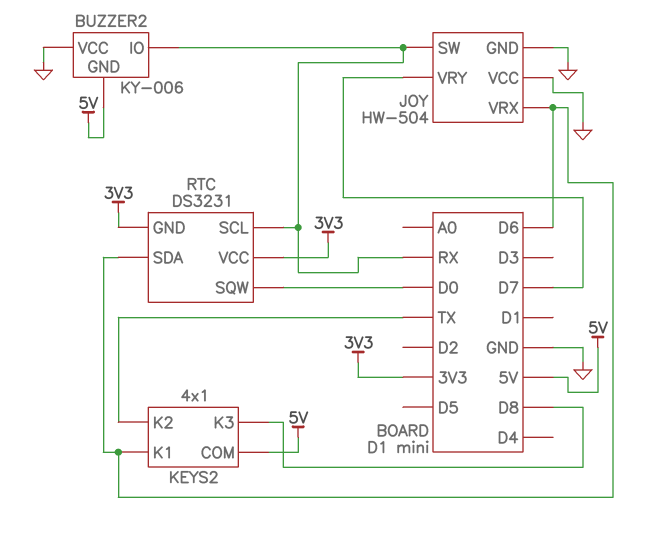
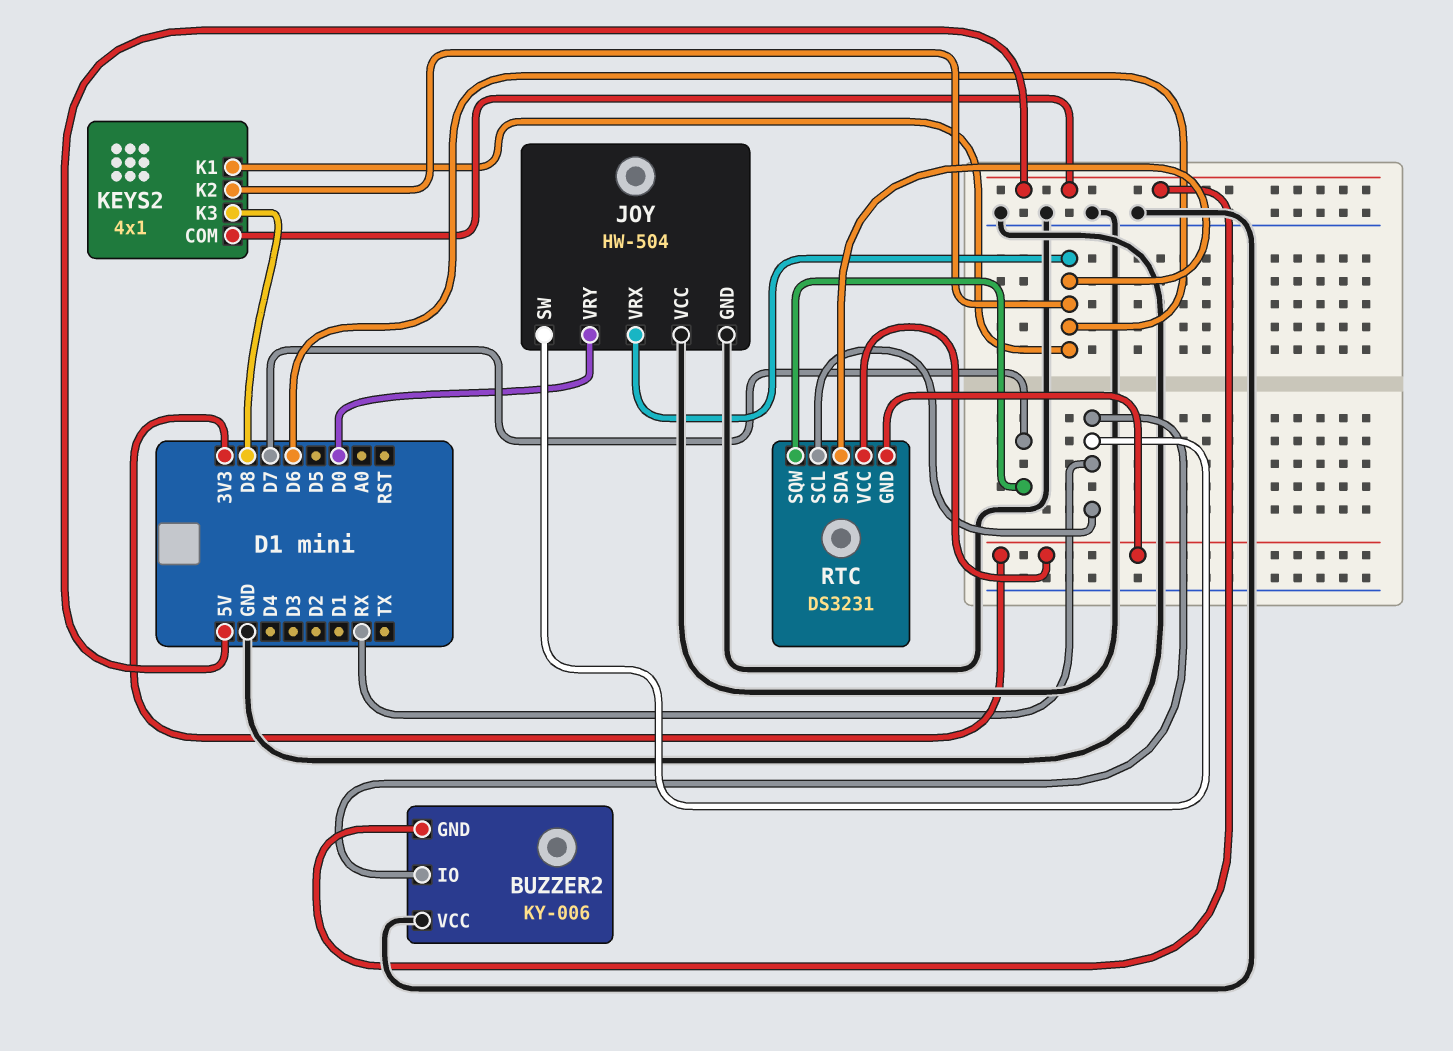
JOY pin VRY: D7 -> D0
KEYS2 pin K2: TX -> D6
RTC pin SQW: D0 -> D7

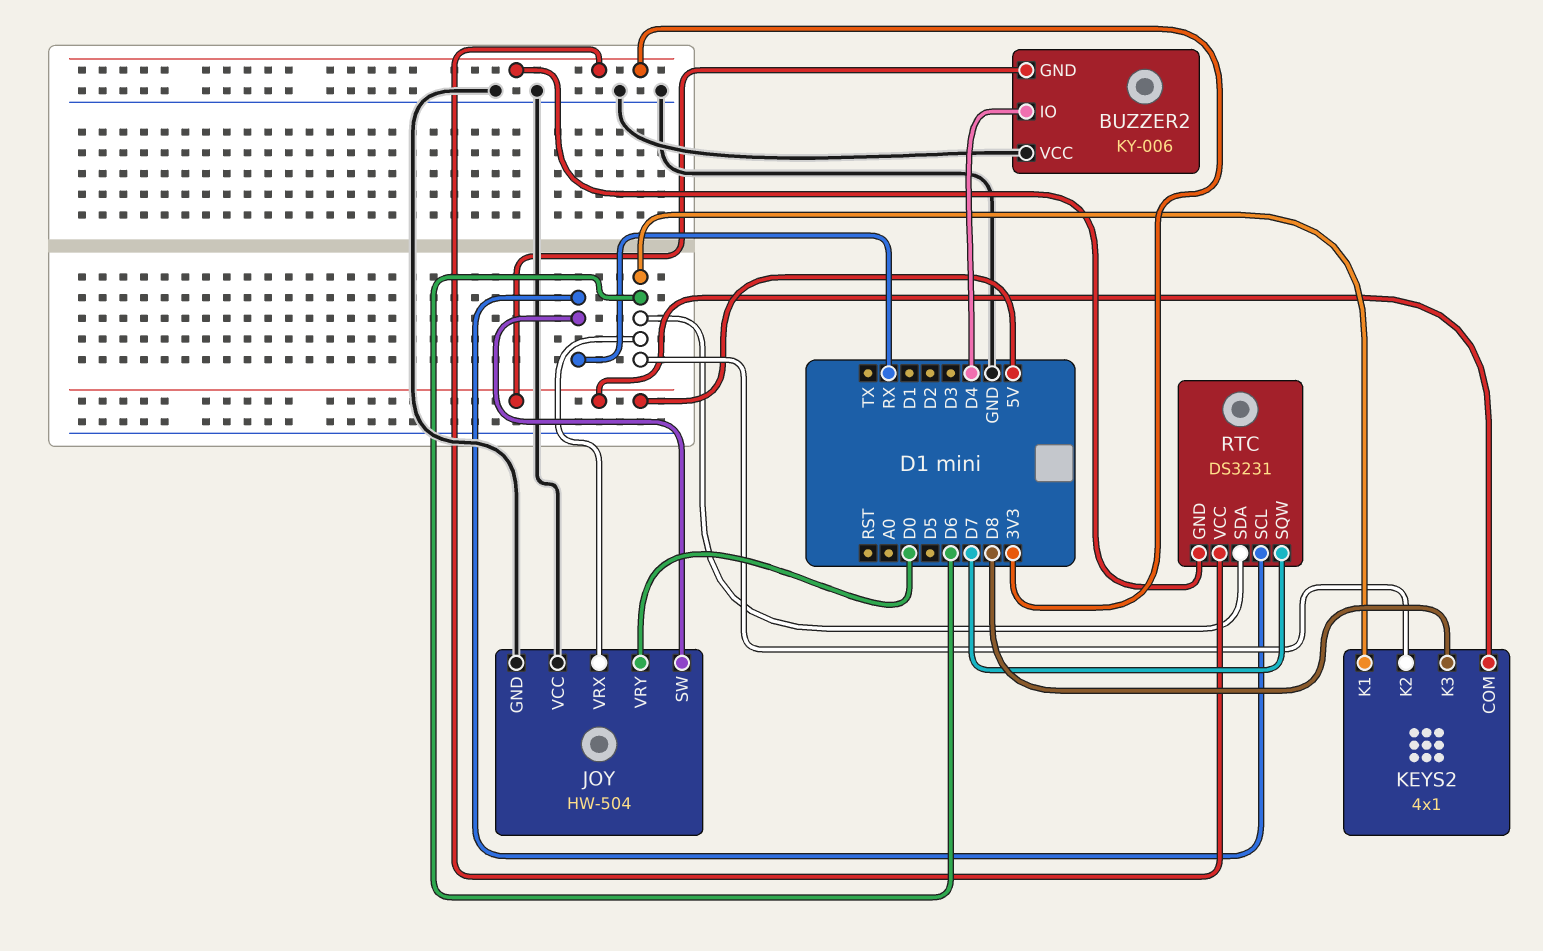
BUZZER2 pin IO: RX -> D4

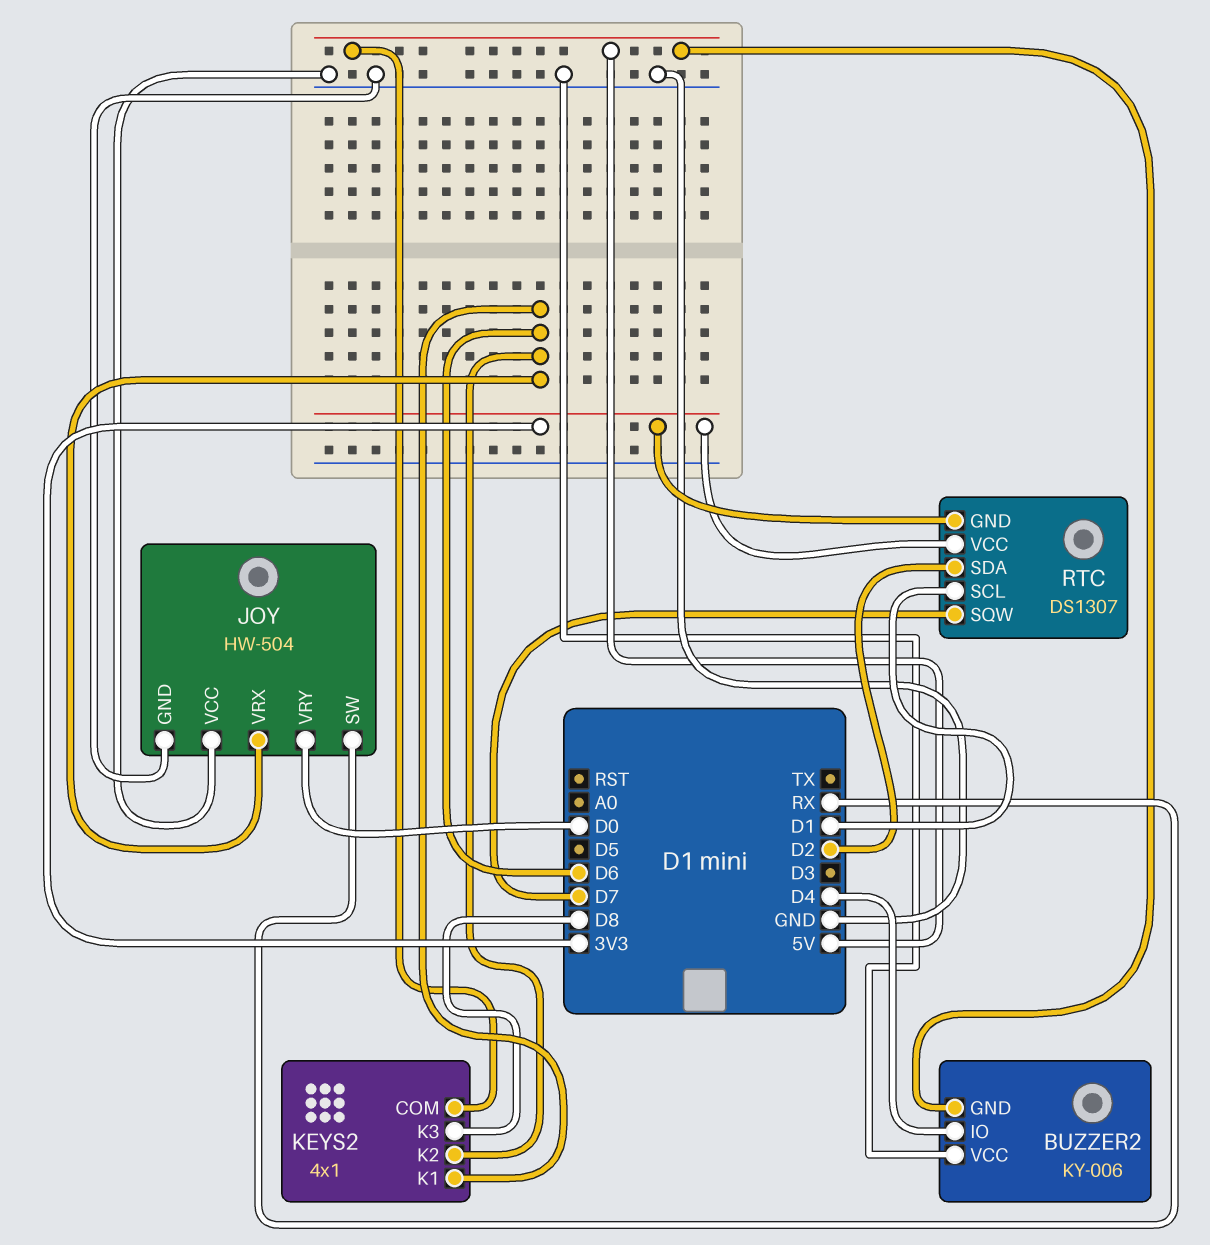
RTC: DS3231 -> DS1307
RTC pin SCL: RX -> D1
RTC pin SDA: D6 -> D2

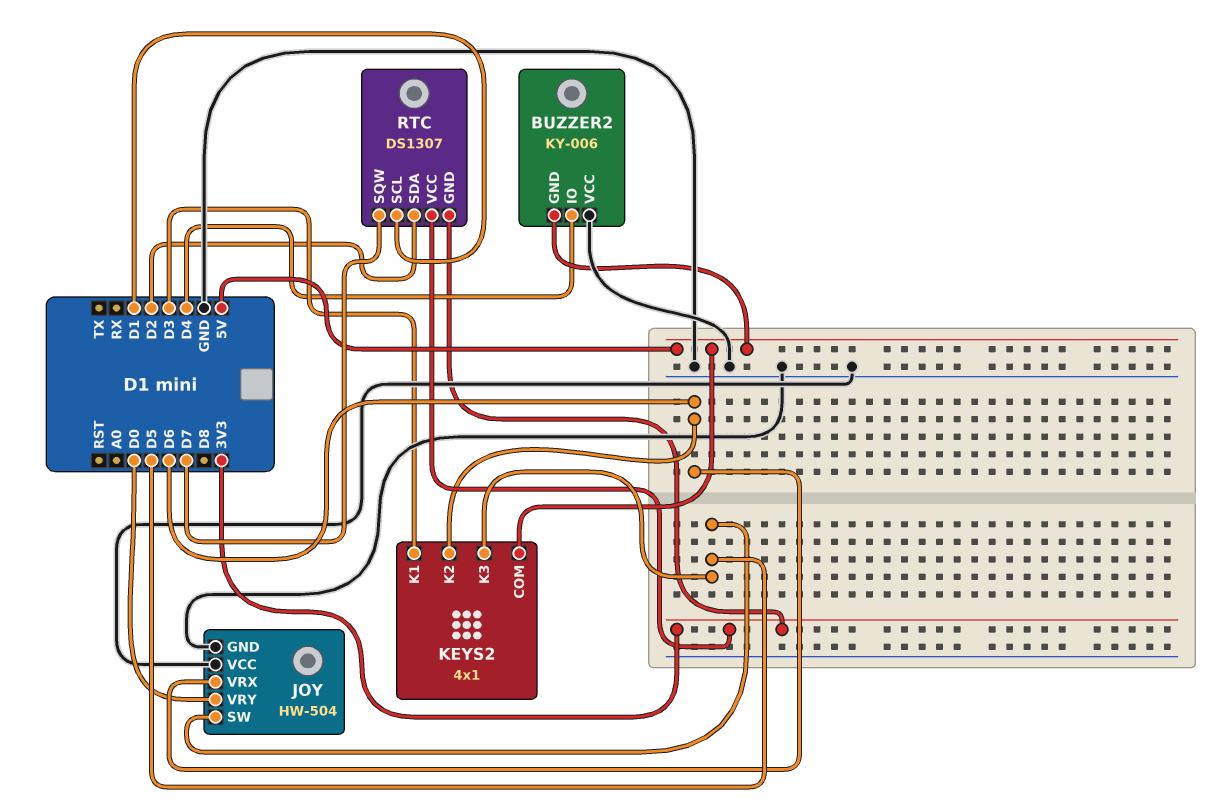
JOY pin SW: RX -> D5
KEYS2 pin K1: D6 -> D3
KEYS2 pin K3: D8 -> D5

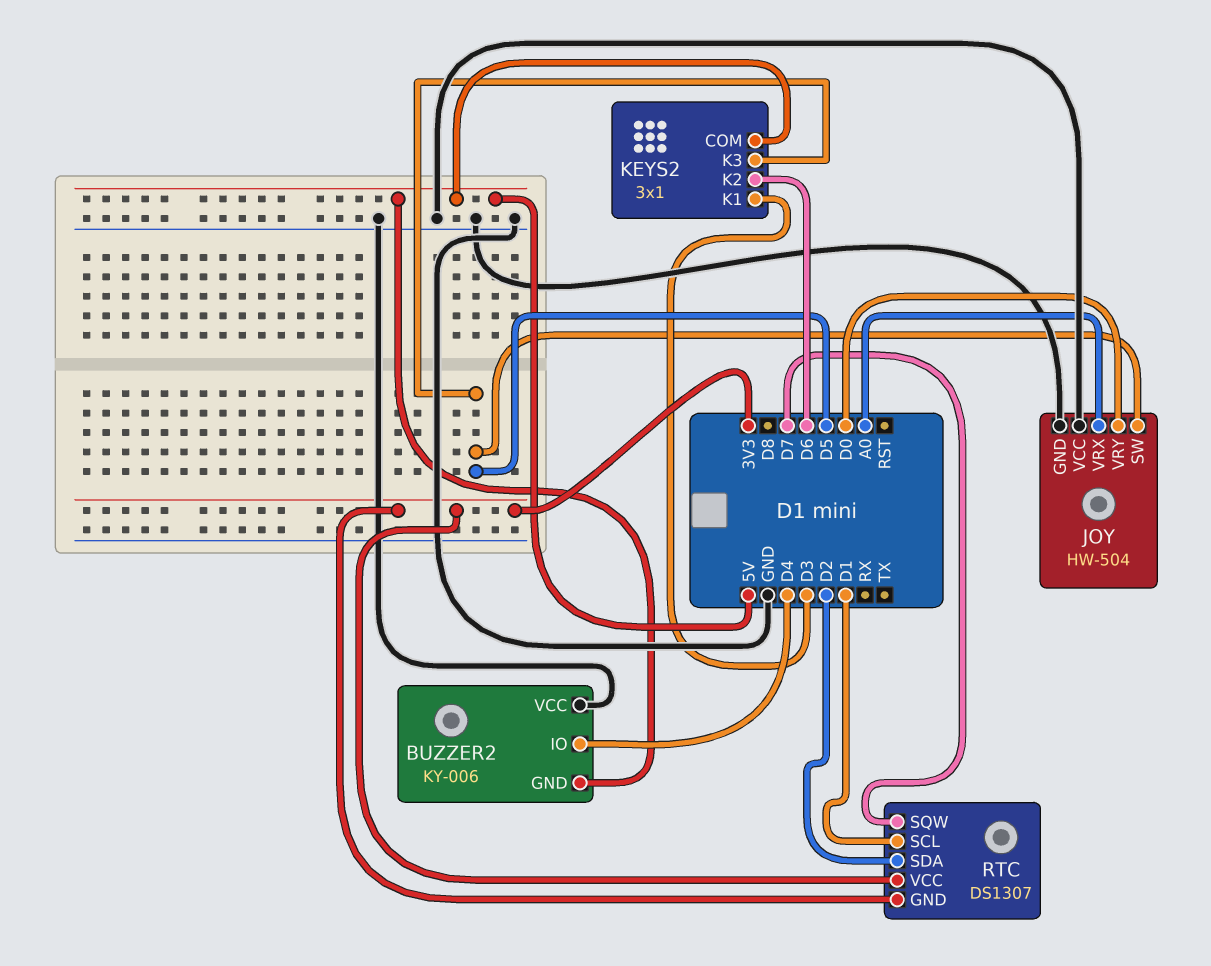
JOY pin VRX: D6 -> A0
KEYS2: 4x1 -> 3x1

